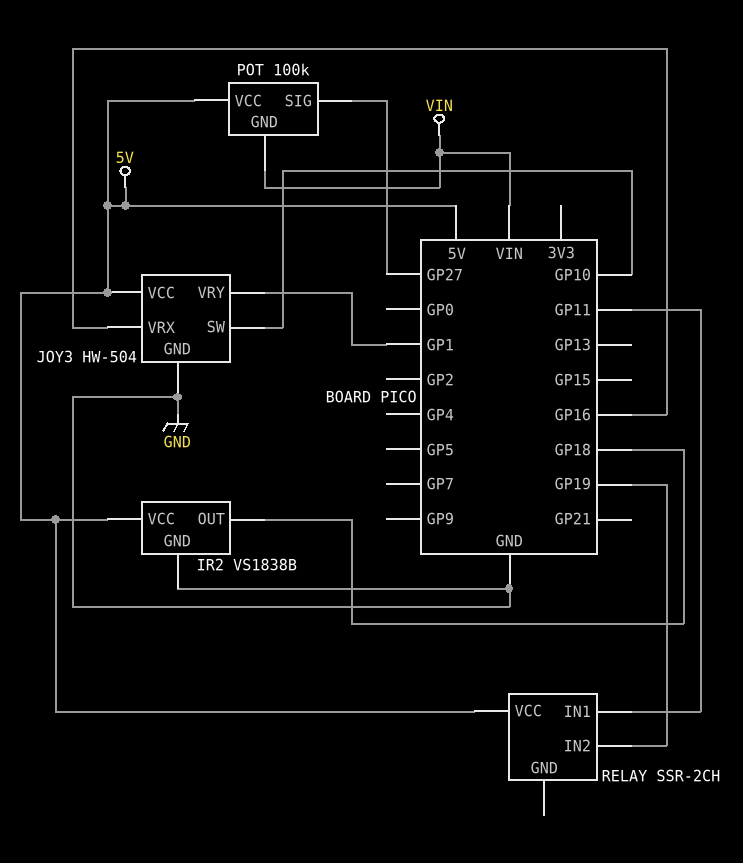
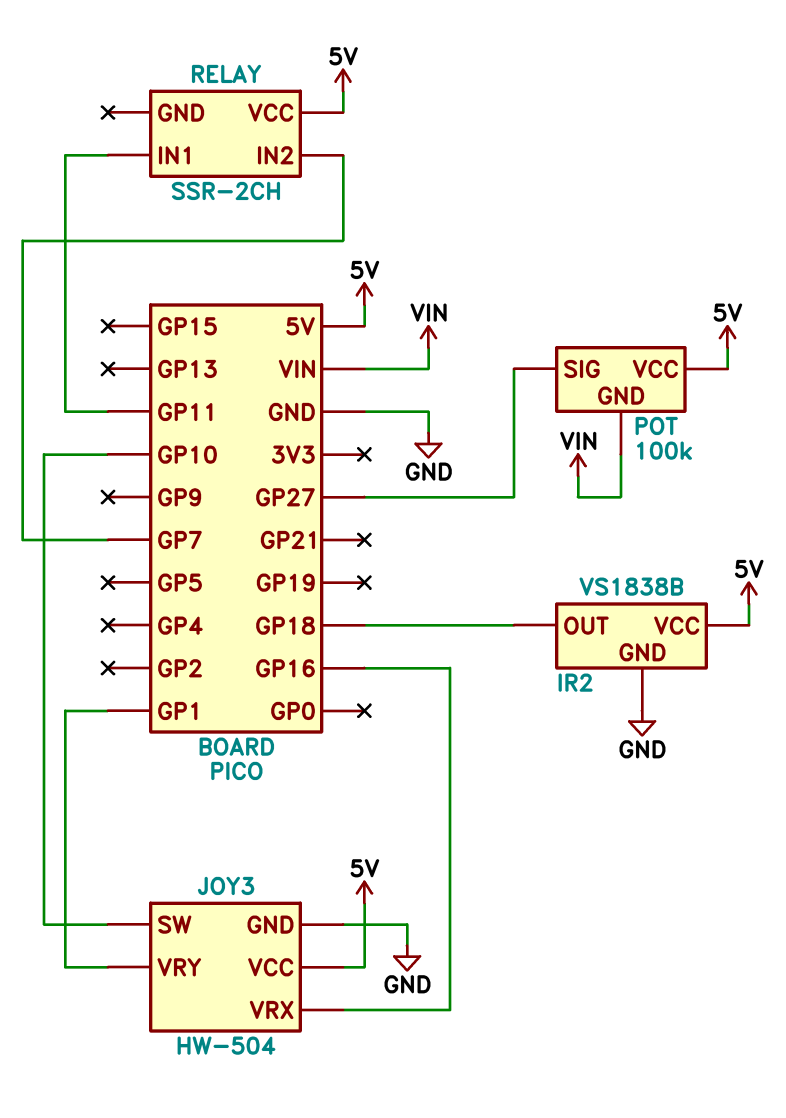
RELAY pin IN2: GP19 -> GP7

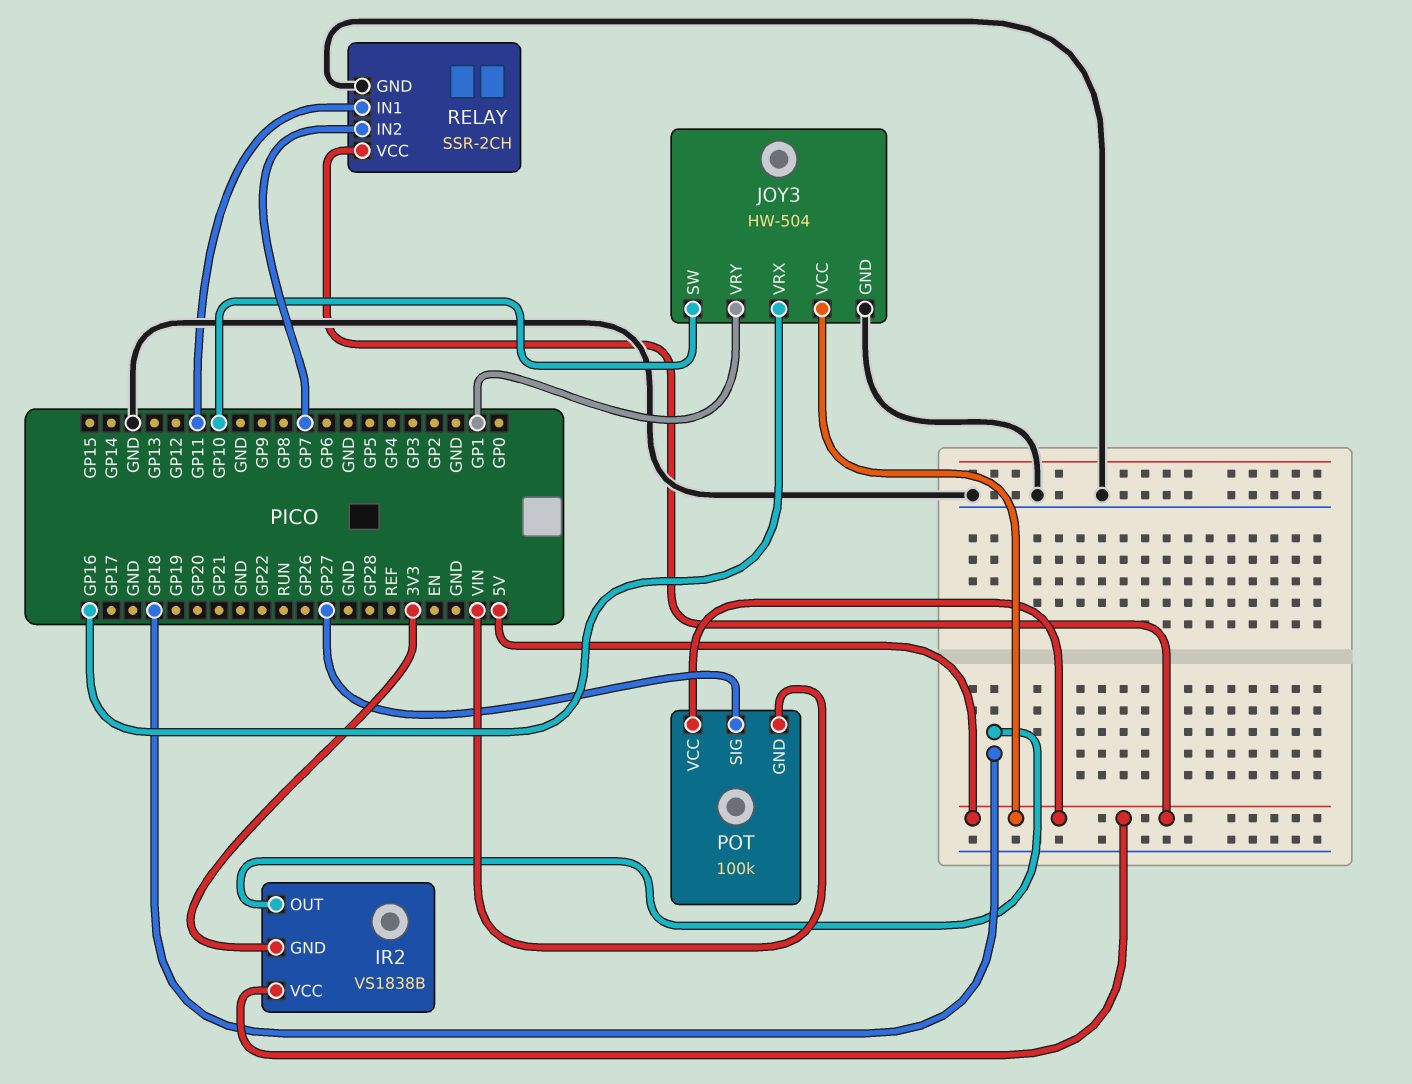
IR2 pin GND: GND -> 3V3
RELAY pin GND: none -> GND

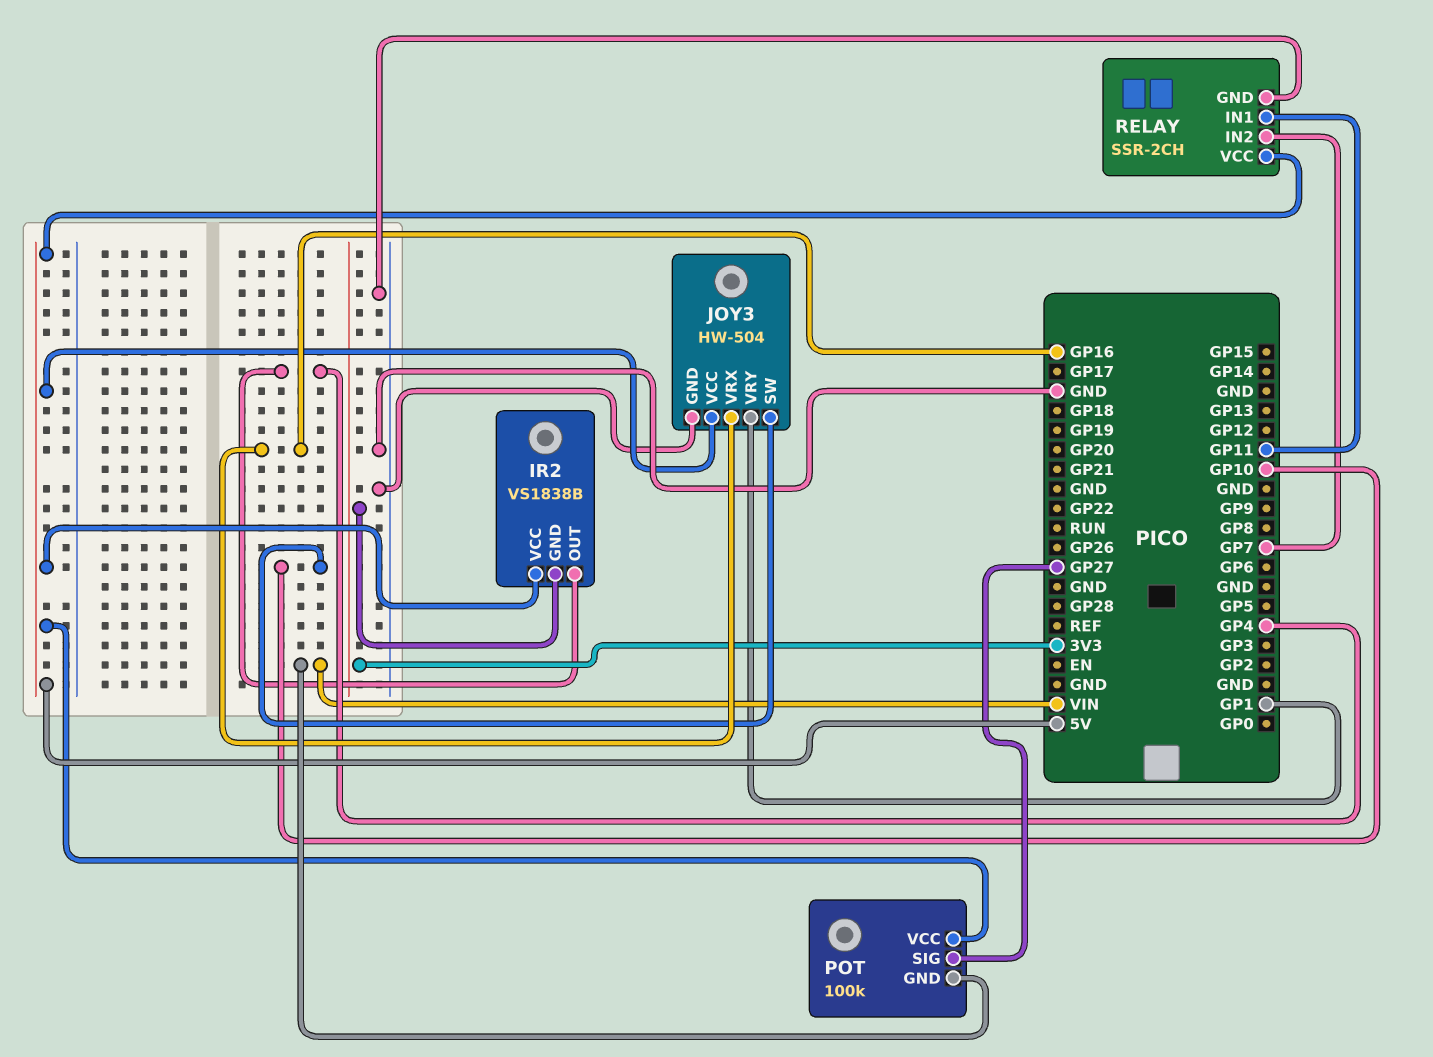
IR2 pin OUT: GP18 -> GP4

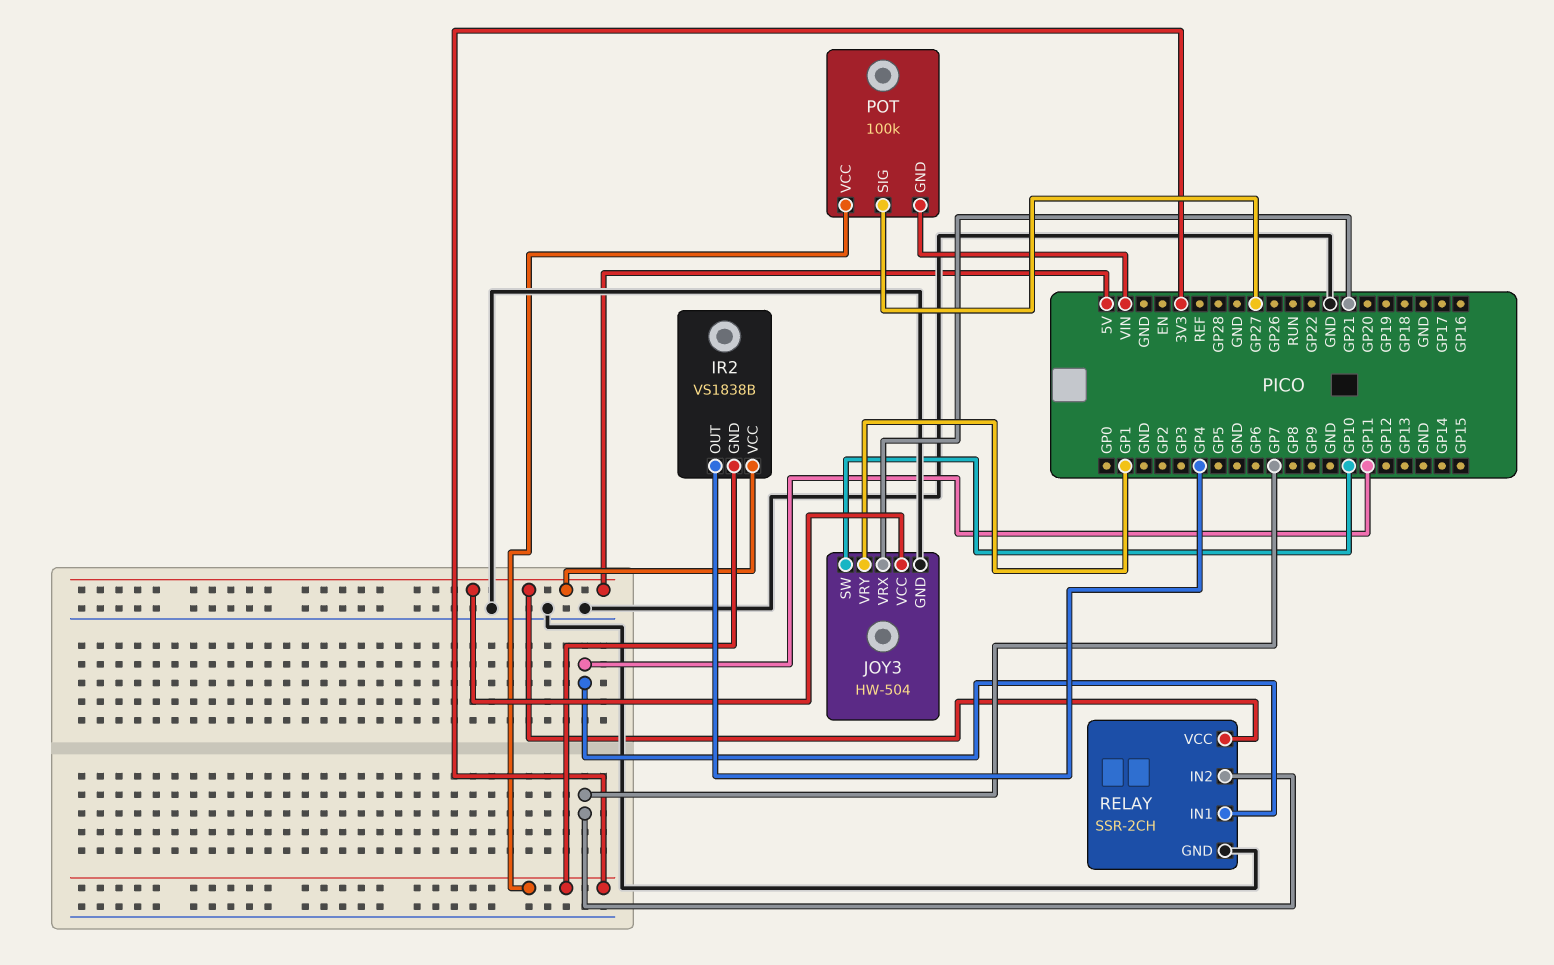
JOY3 pin VRX: GP16 -> GP21
POT pin VCC: 5V -> 3V3

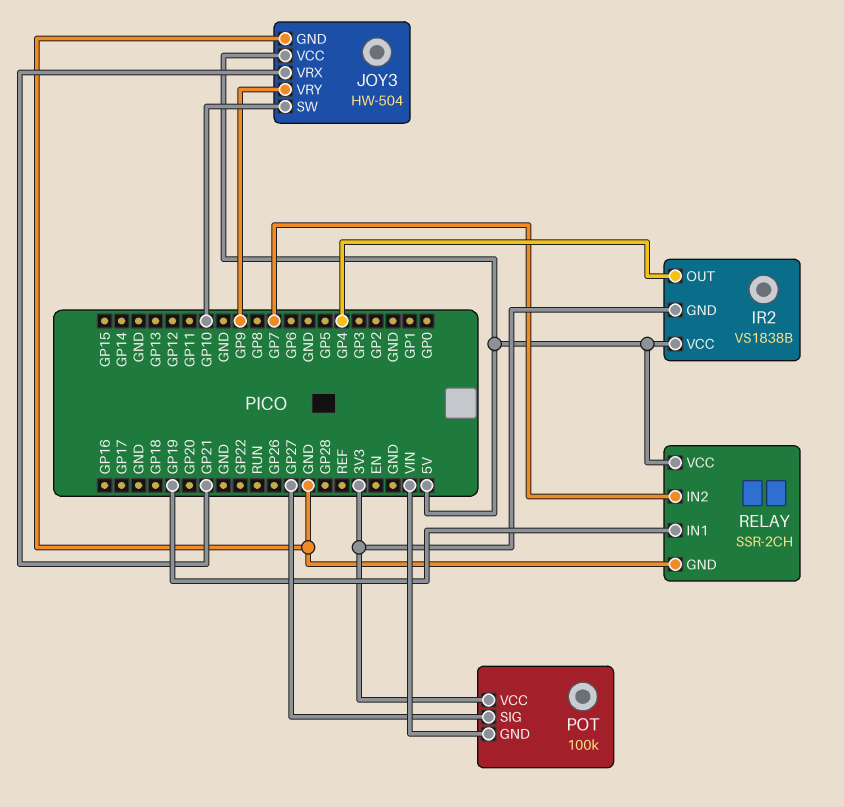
JOY3 pin VRY: GP1 -> GP9
RELAY pin IN1: GP11 -> GP19

